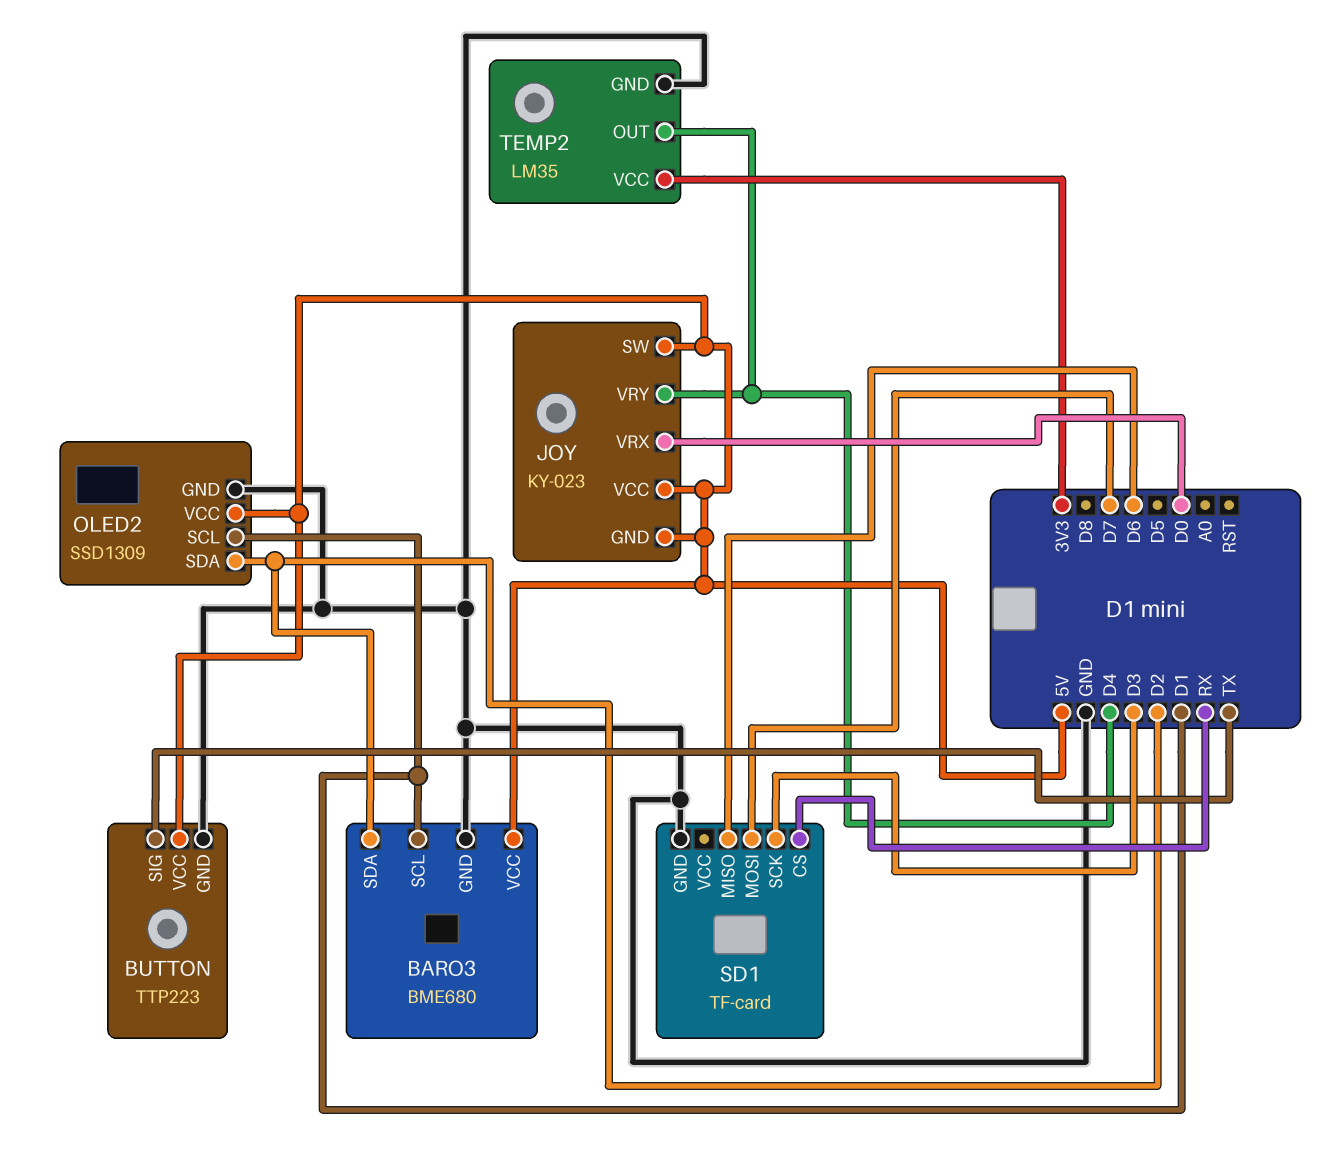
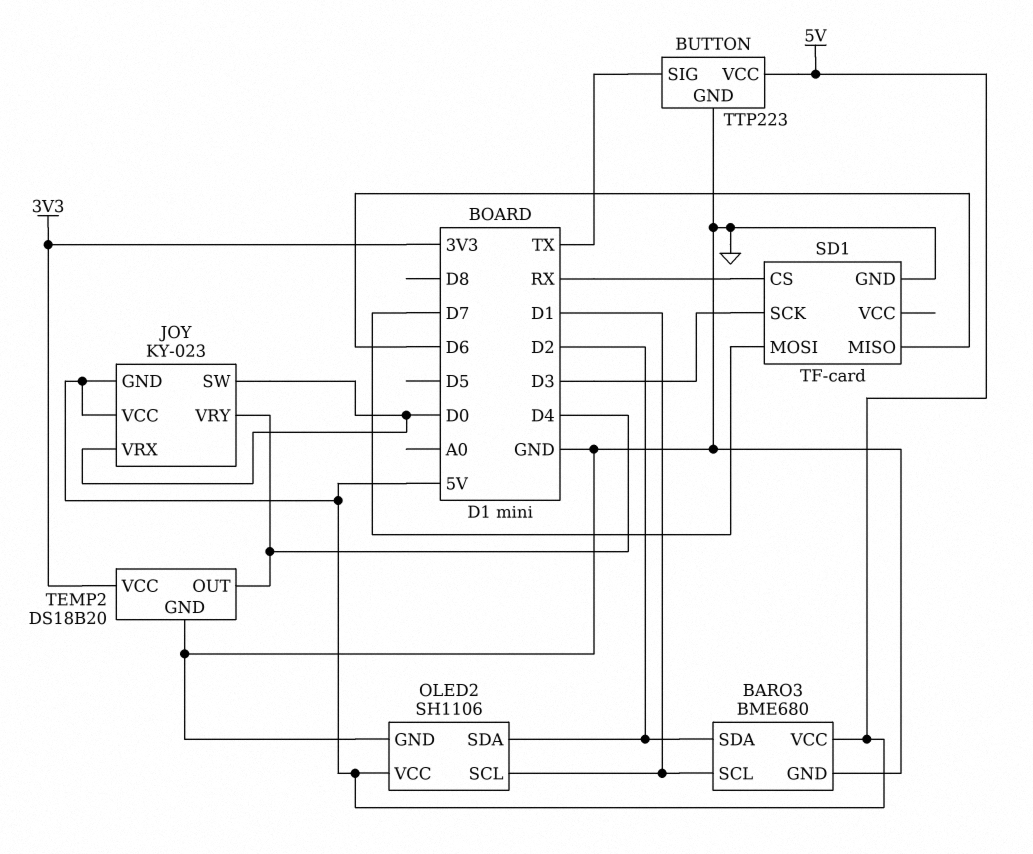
JOY pin SW: 5V -> D0
OLED2: SSD1309 -> SH1106
TEMP2: LM35 -> DS18B20

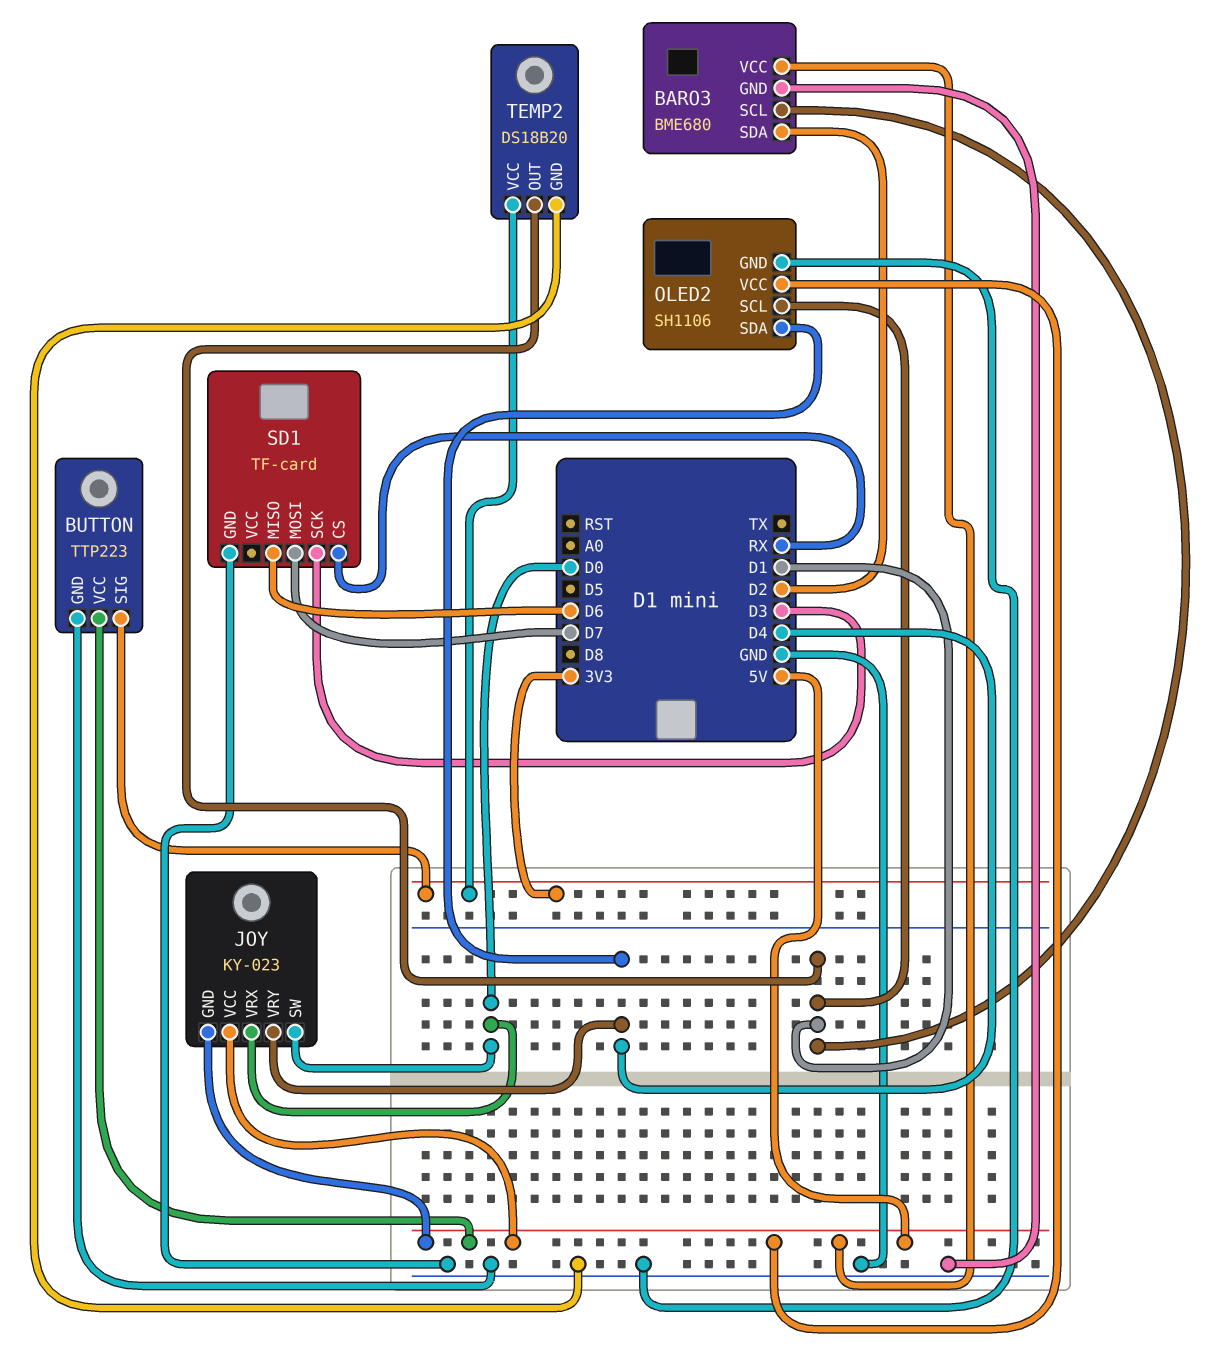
BUTTON pin SIG: TX -> 3V3
OLED2 pin SDA: D2 -> D4
TEMP2 pin OUT: D4 -> D1

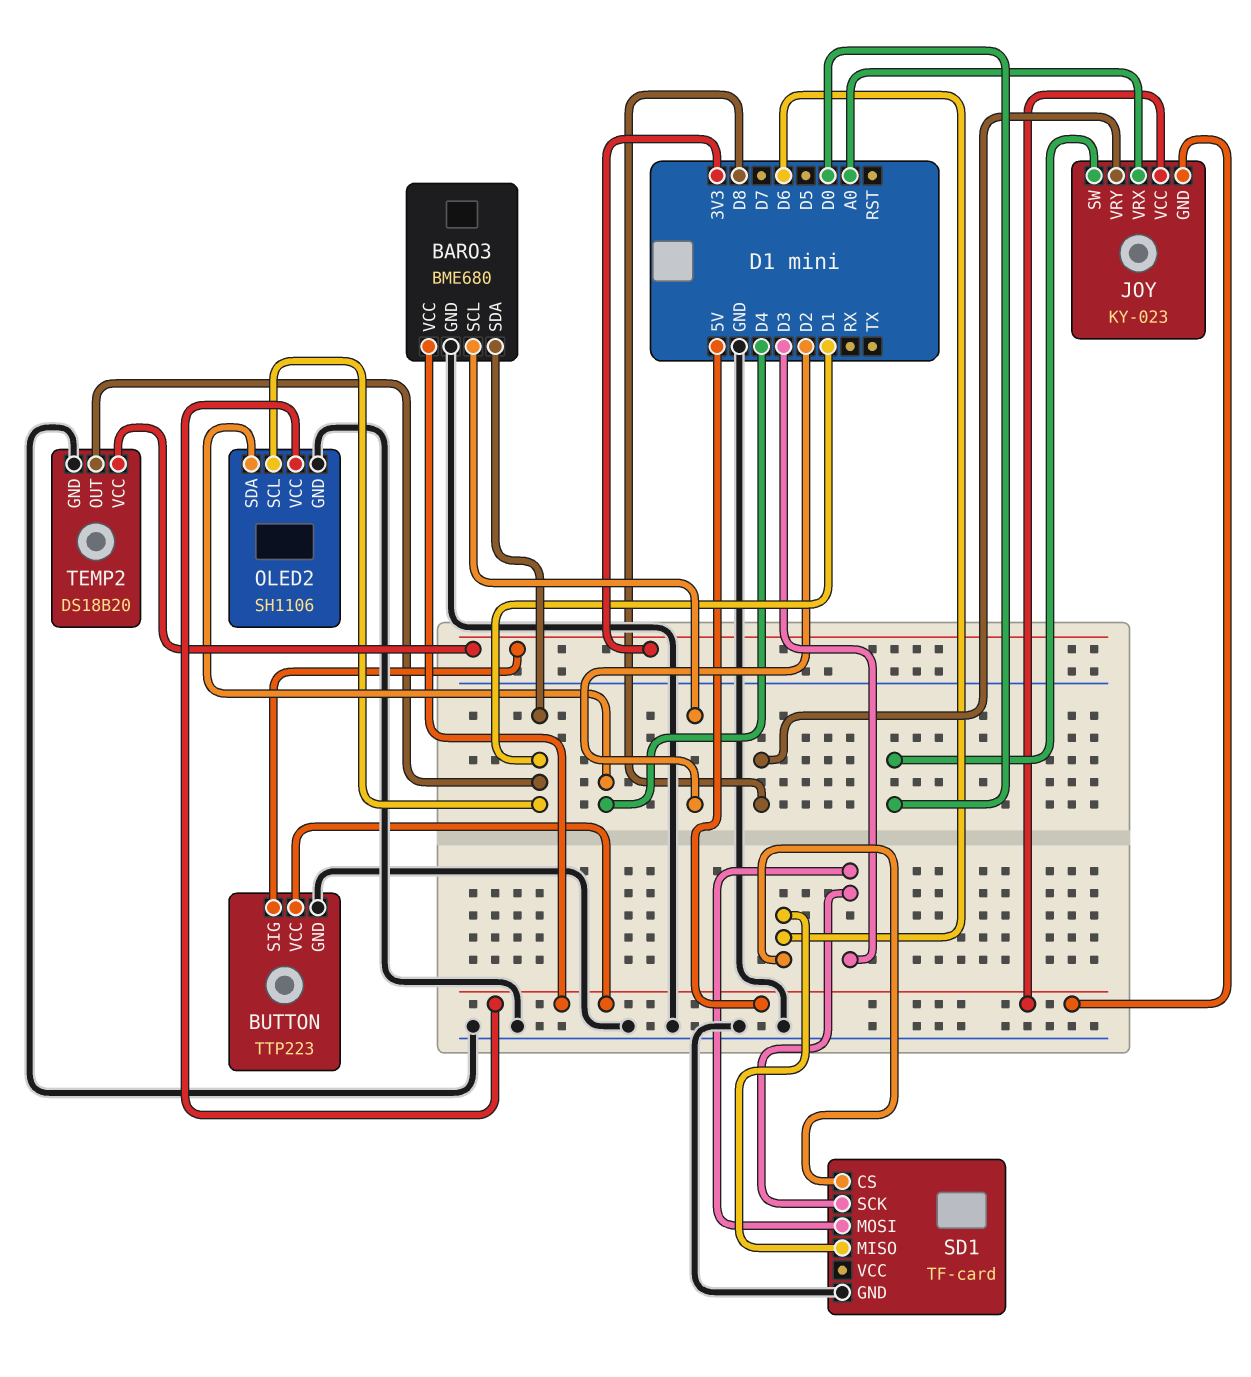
BARO3 pin SCL: D1 -> D2
BARO3 pin SDA: D2 -> D1
JOY pin VRX: D0 -> A0
JOY pin VRY: D4 -> D8
SD1 pin CS: RX -> D6
SD1 pin MOSI: D7 -> D3

